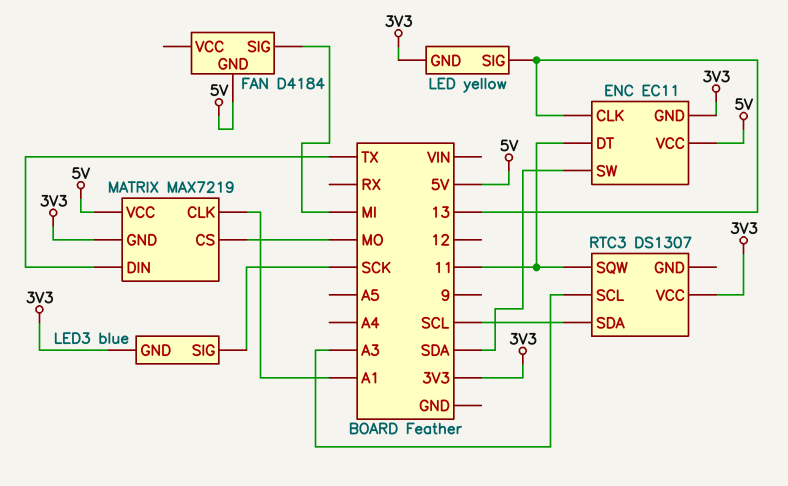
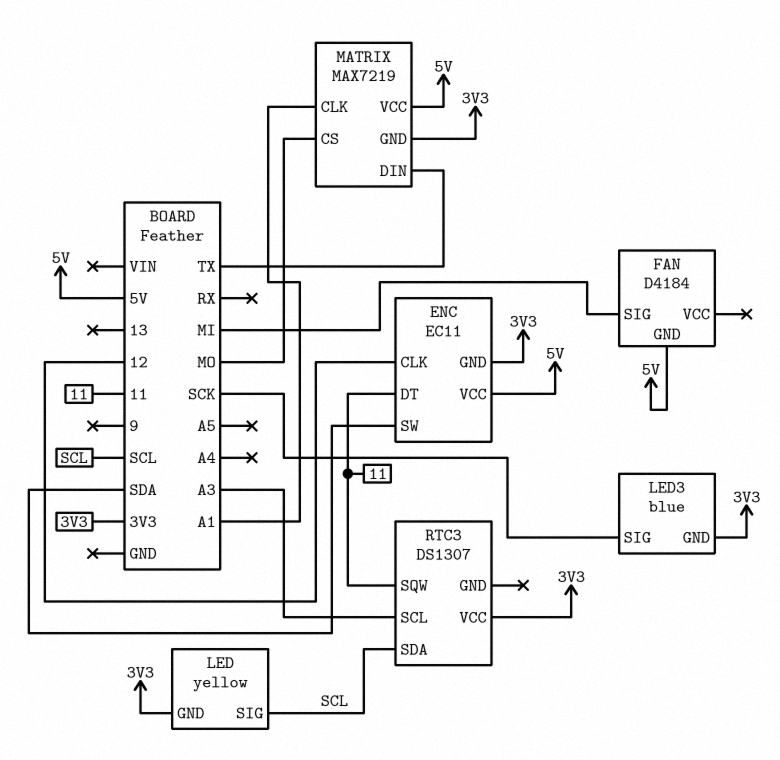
ENC pin CLK: 13 -> 12
LED pin SIG: 13 -> SCL

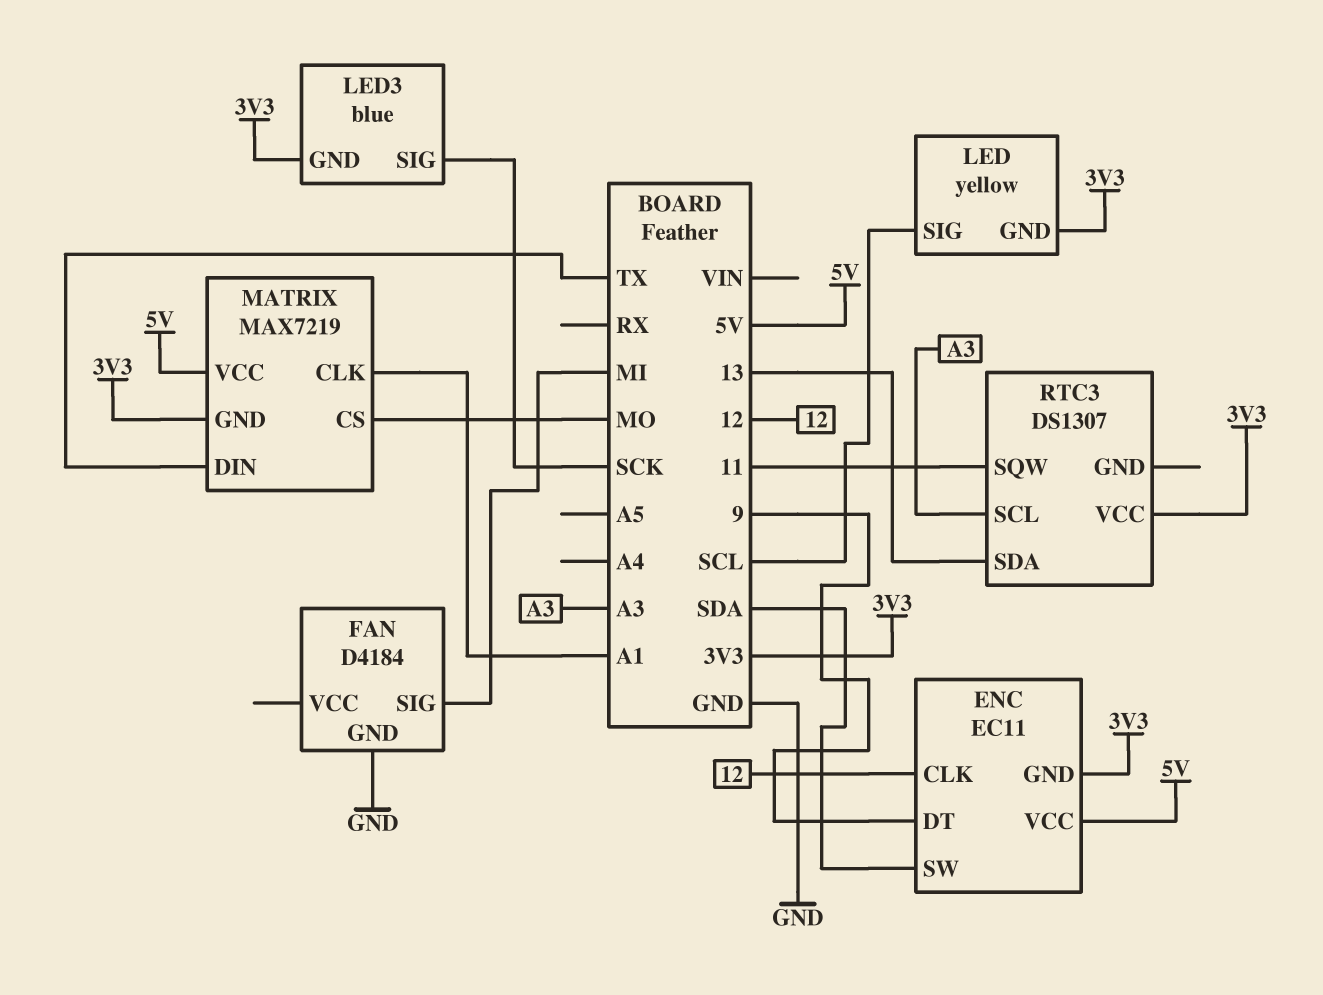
ENC pin DT: 11 -> 9
FAN pin GND: 5V -> GND
RTC3 pin SDA: SCL -> 13

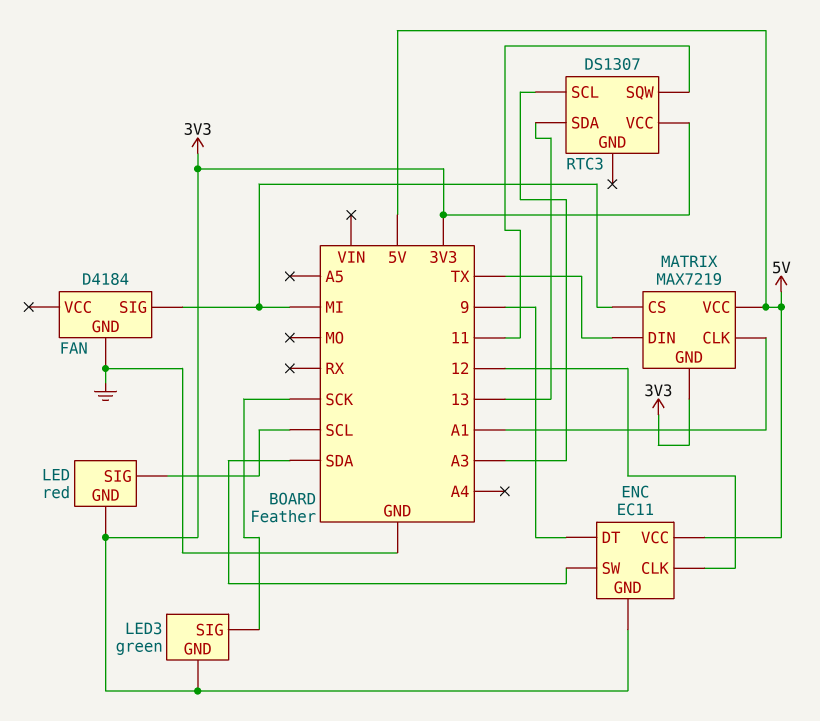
LED: yellow -> red
LED3: blue -> green
MATRIX pin CS: MO -> MI

